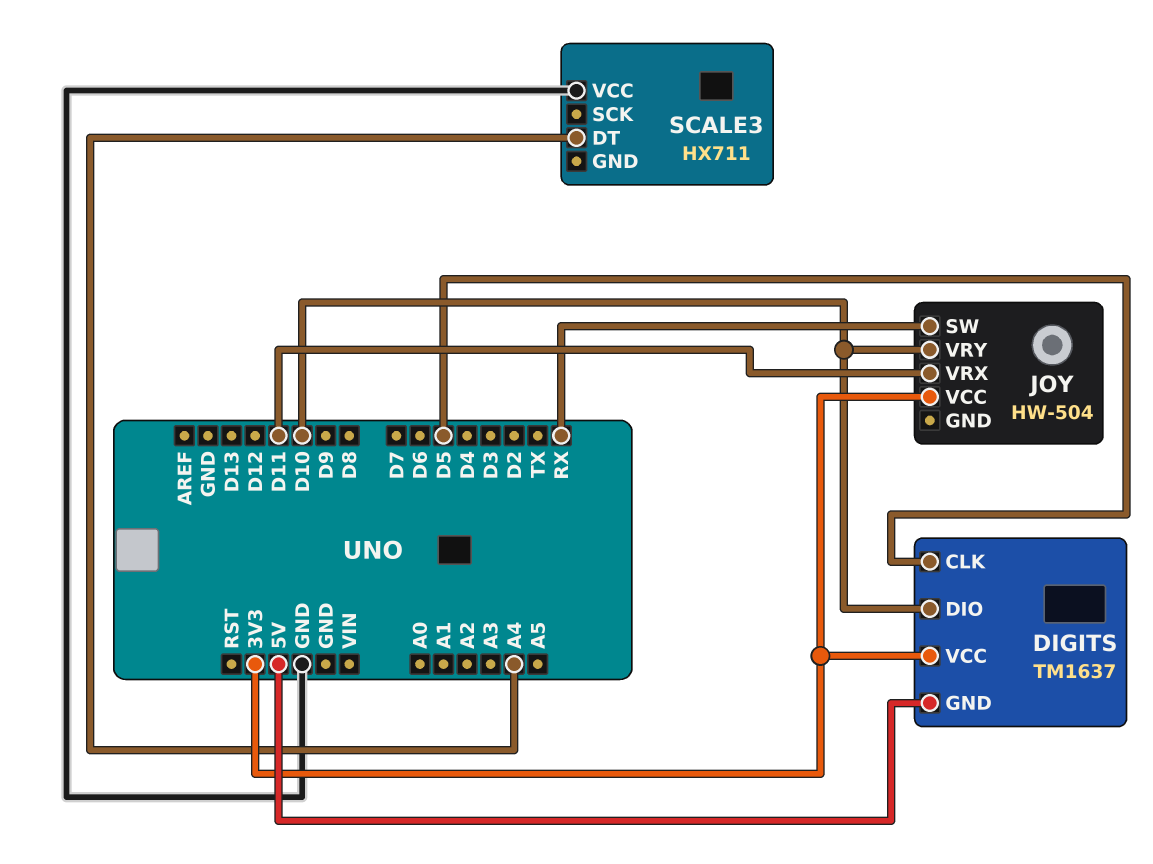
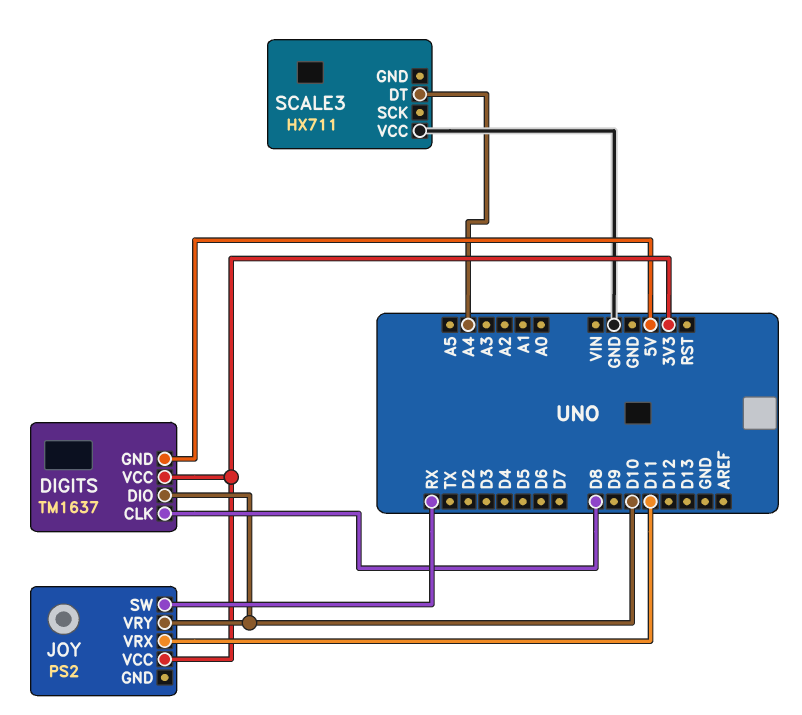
DIGITS pin CLK: D5 -> D8
JOY: HW-504 -> PS2

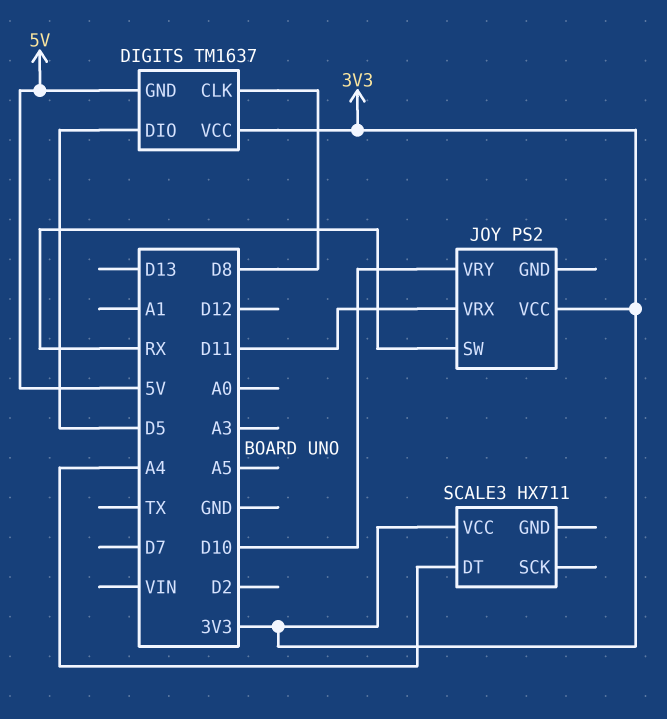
DIGITS pin DIO: D10 -> D5
SCALE3 pin VCC: GND -> 3V3

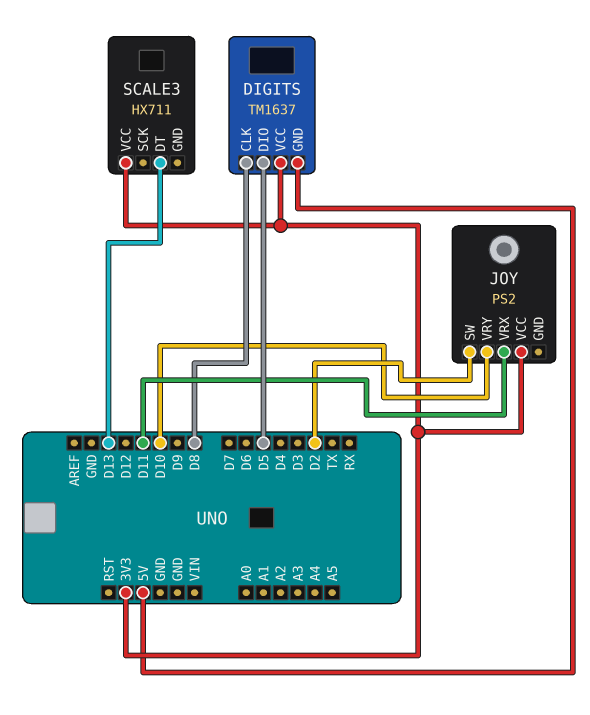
JOY pin SW: RX -> D2
SCALE3 pin DT: A4 -> D13

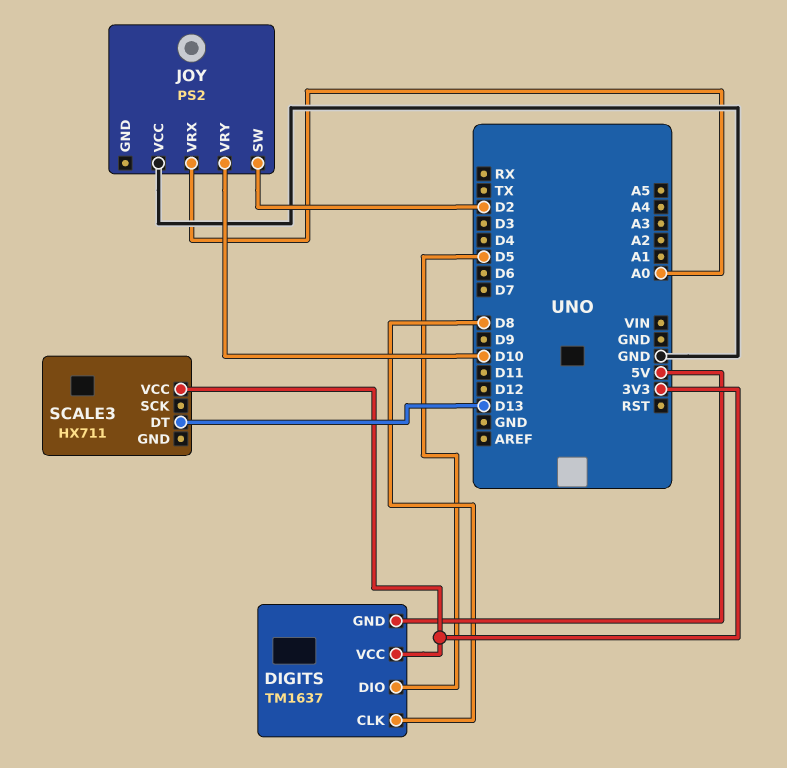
JOY pin VCC: 3V3 -> GND
JOY pin VRX: D11 -> A0

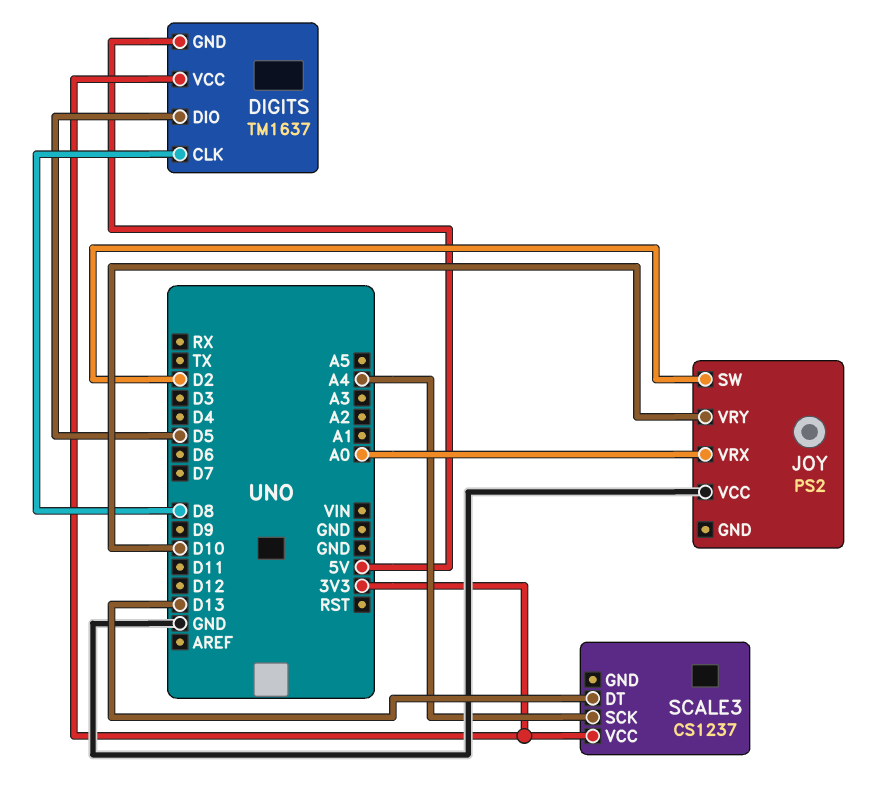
SCALE3: HX711 -> CS1237
SCALE3 pin SCK: none -> A4

